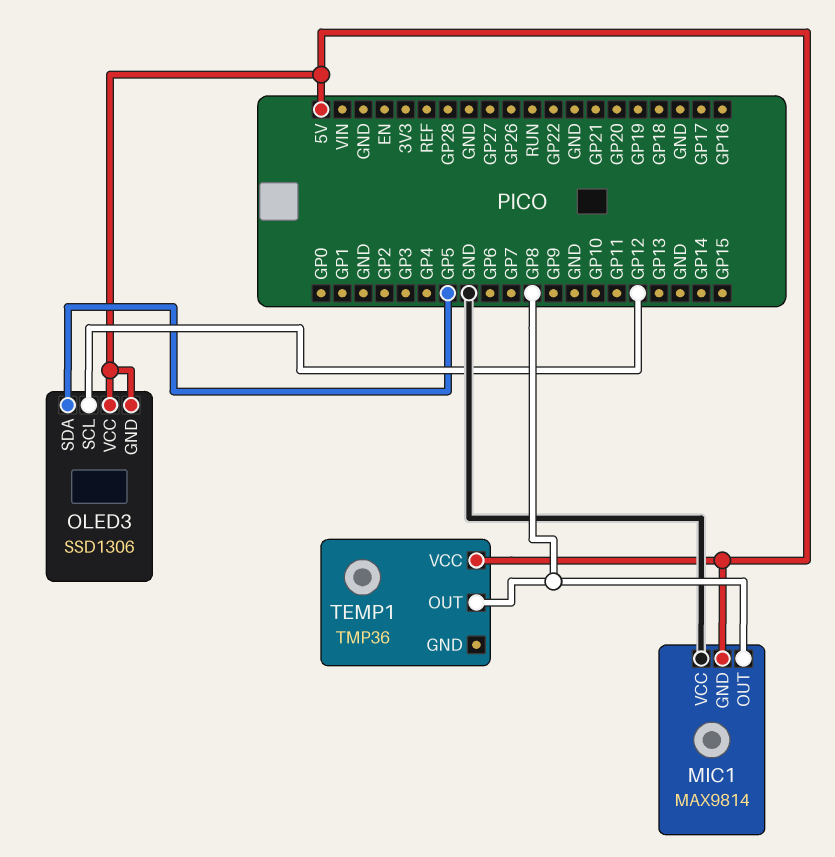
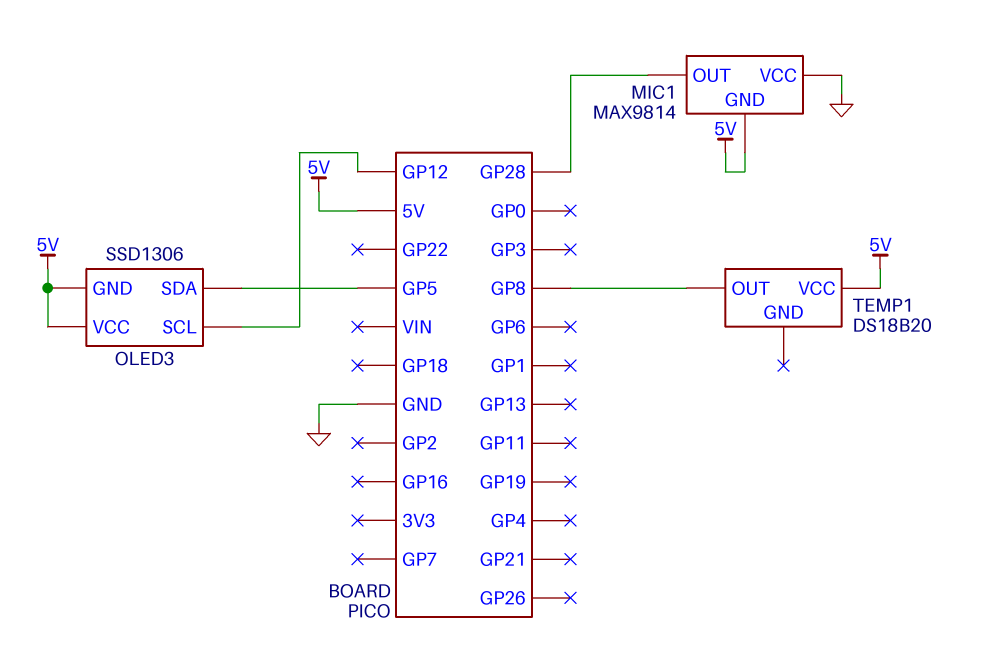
MIC1 pin OUT: GP8 -> GP28
TEMP1: TMP36 -> DS18B20

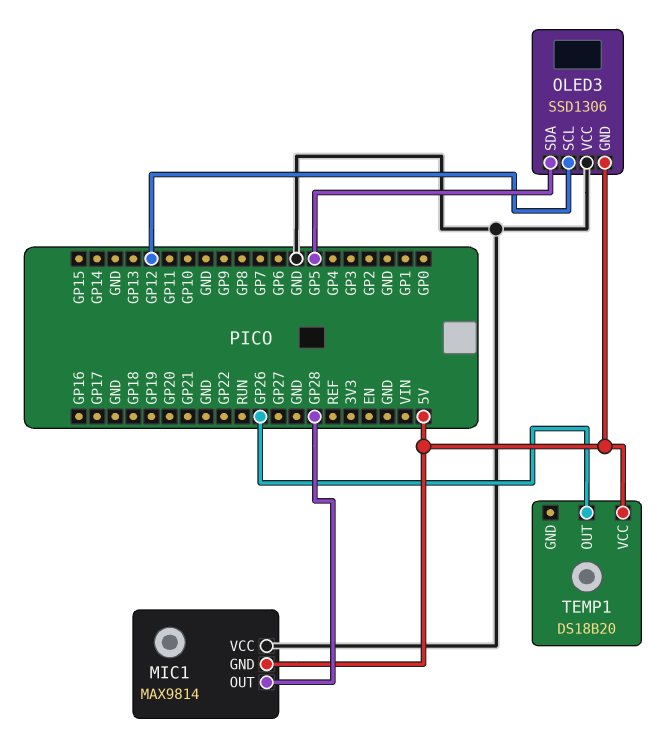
OLED3 pin VCC: 5V -> GND
TEMP1 pin OUT: GP8 -> GP26

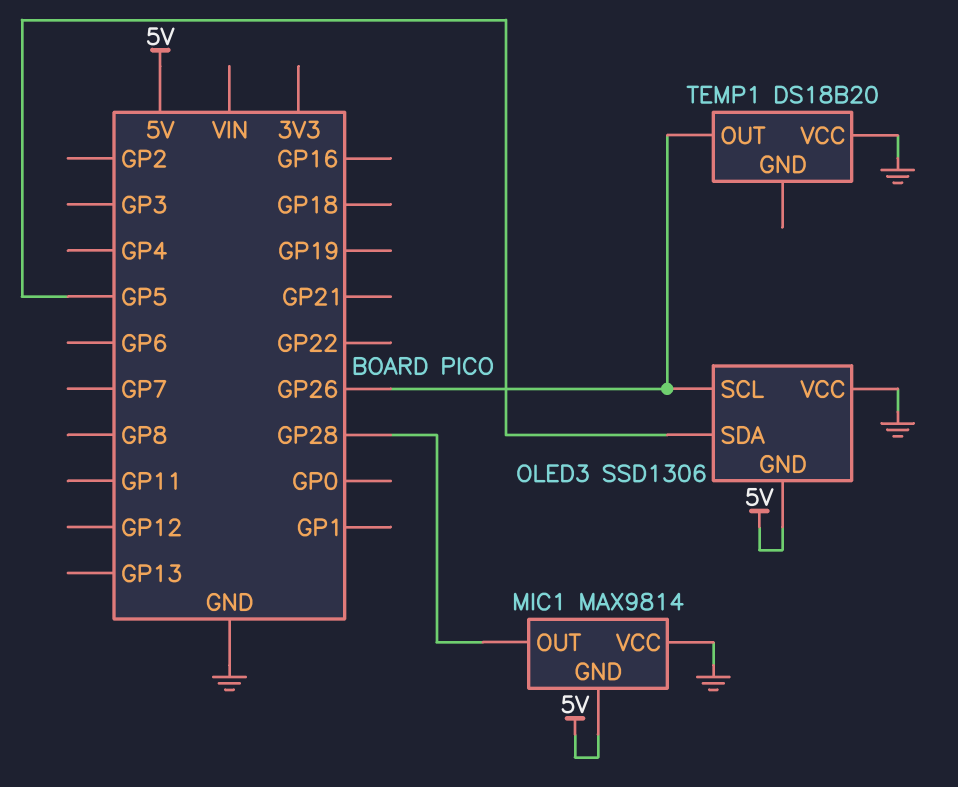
OLED3 pin SCL: GP12 -> GP26
TEMP1 pin VCC: 5V -> GND

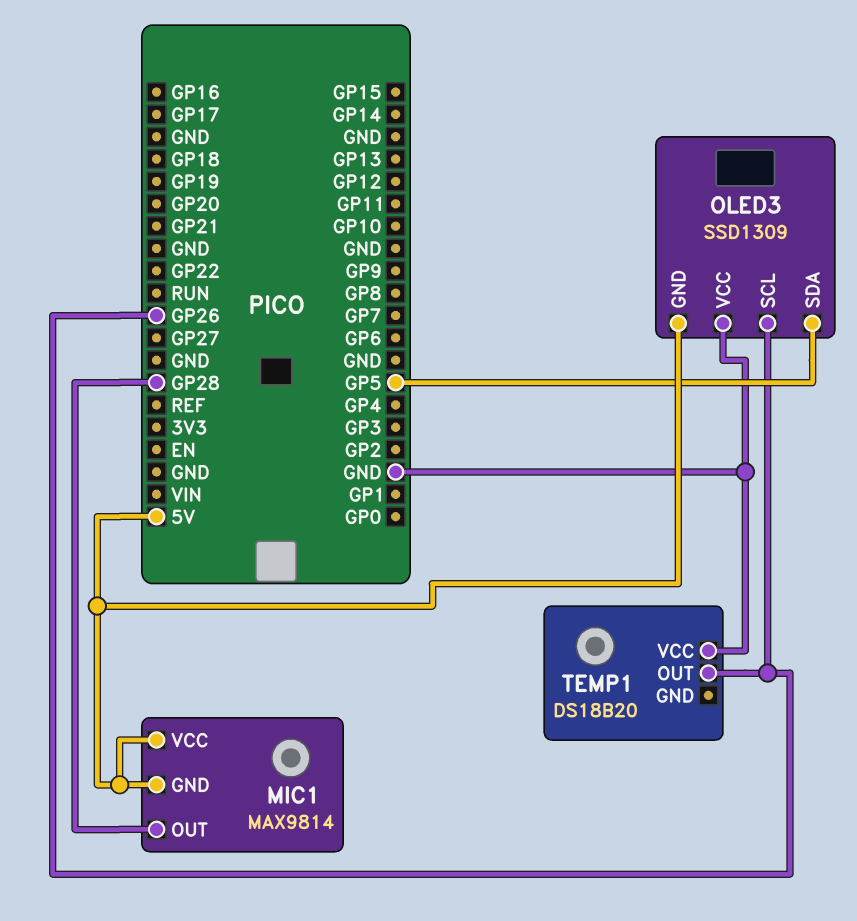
MIC1 pin VCC: GND -> 5V
OLED3: SSD1306 -> SSD1309

